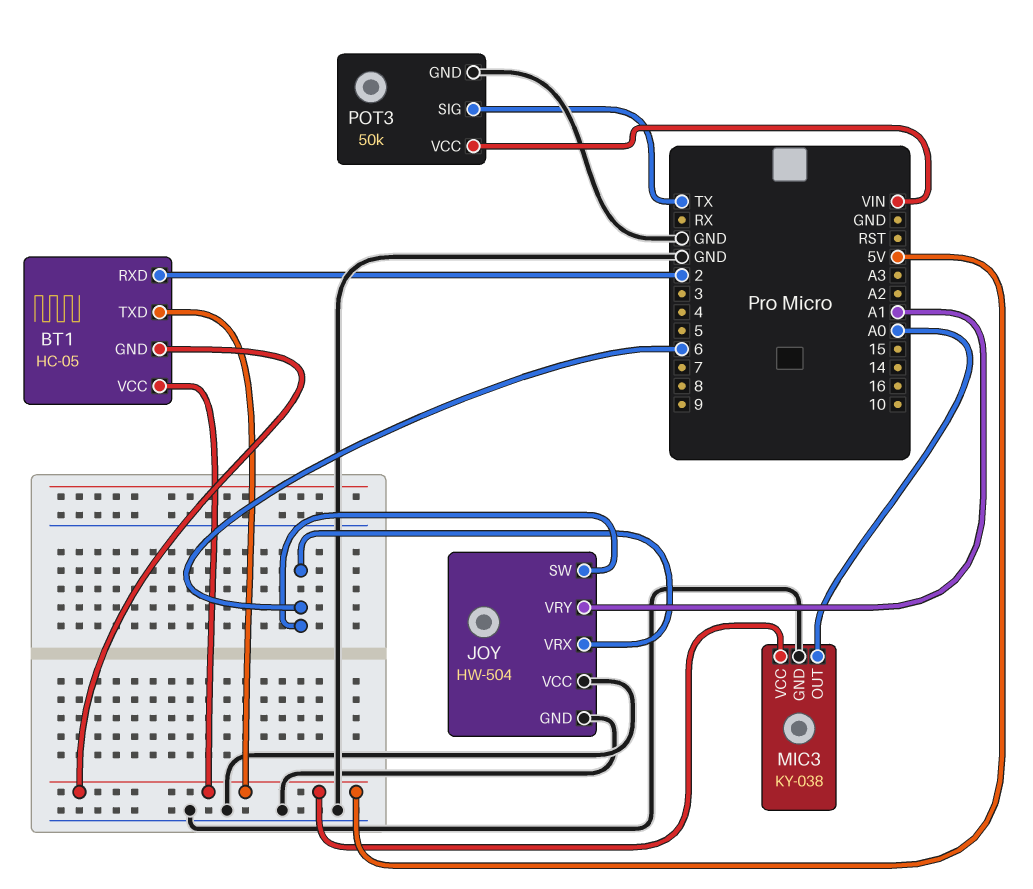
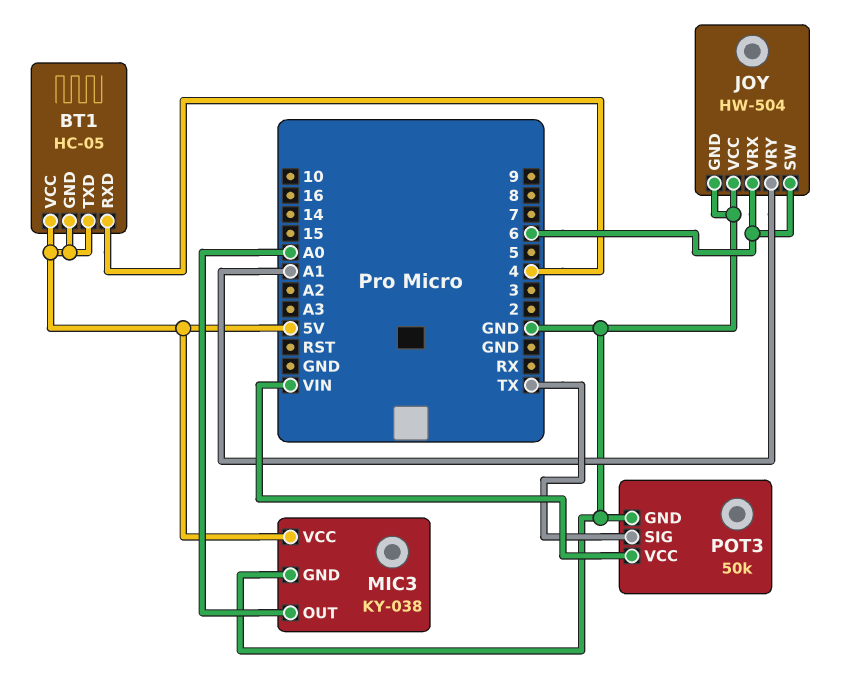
BT1 pin RXD: 2 -> 4

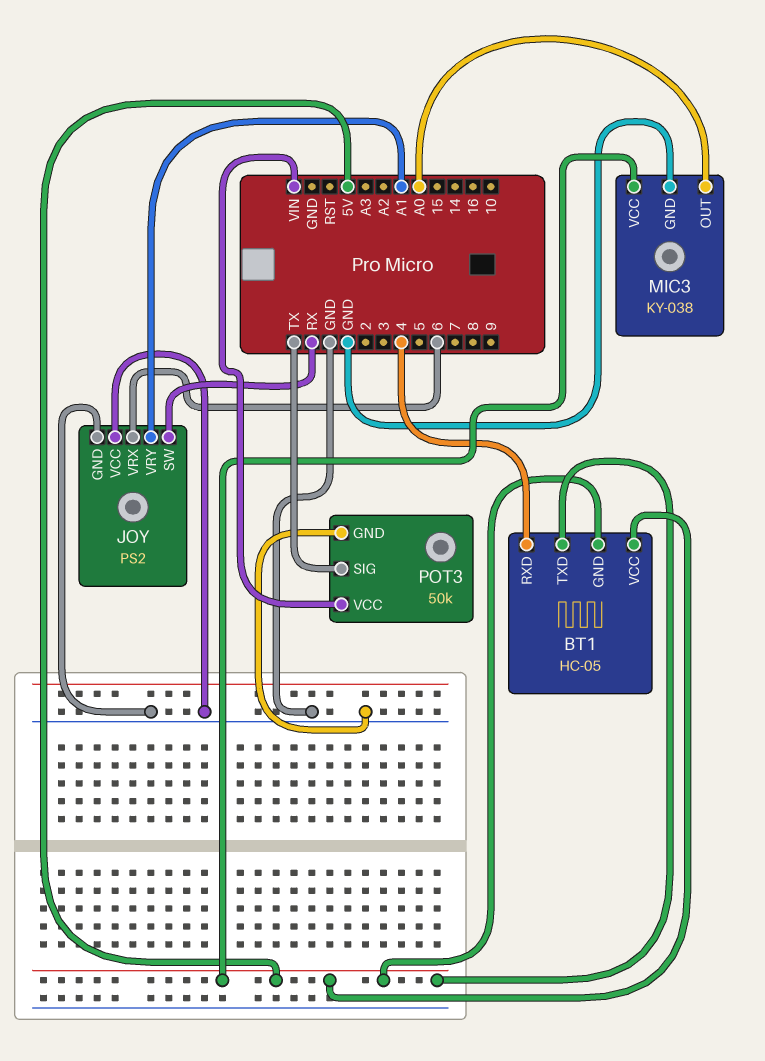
JOY: HW-504 -> PS2
JOY pin SW: 6 -> RX

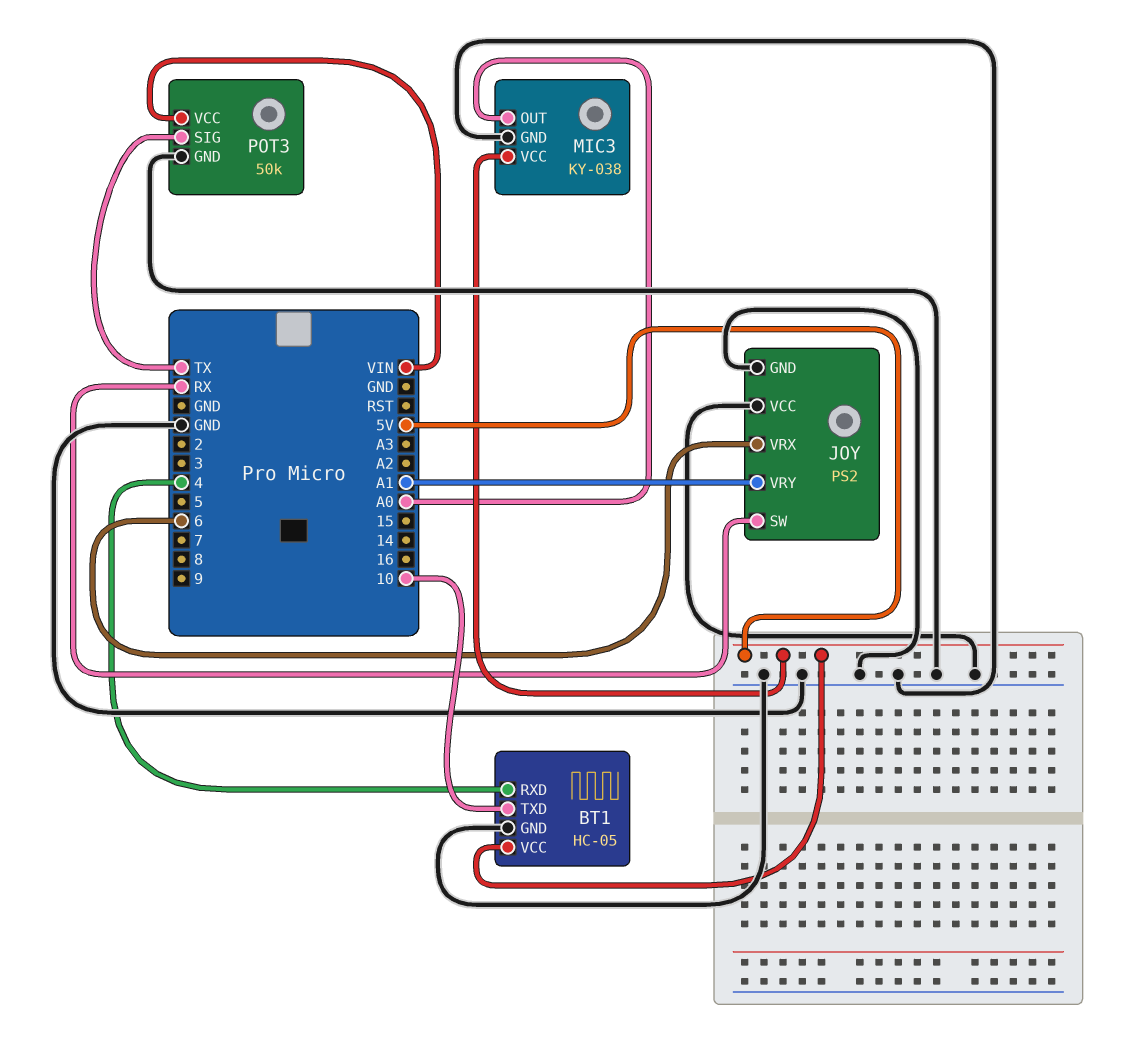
BT1 pin GND: 5V -> GND
BT1 pin TXD: 5V -> 10

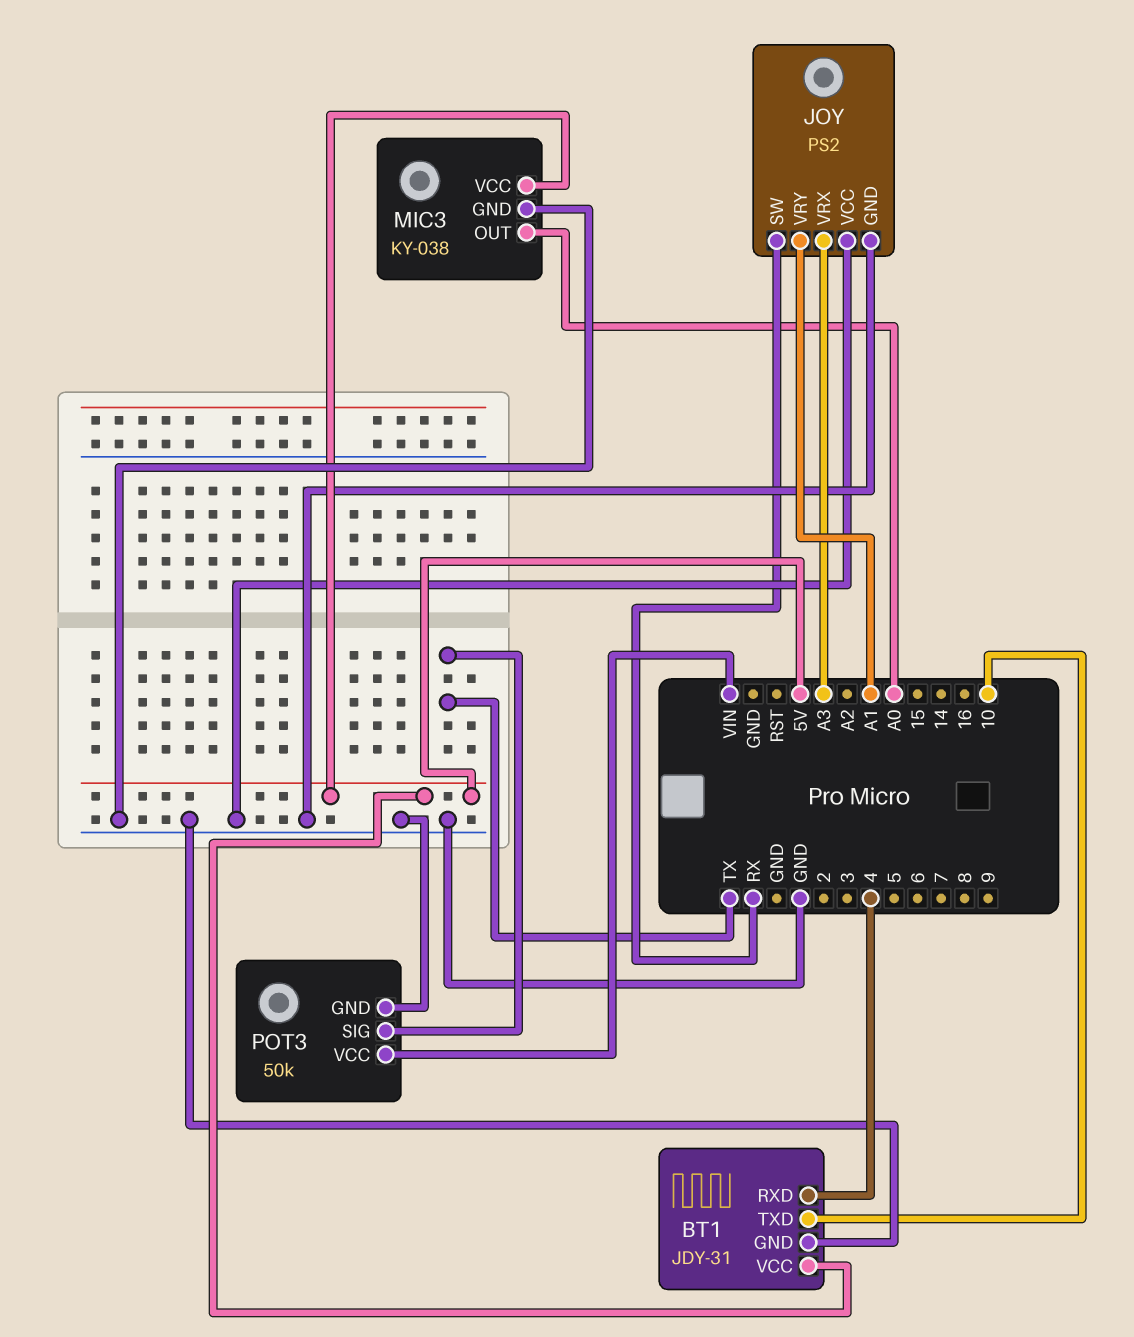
BT1: HC-05 -> JDY-31
JOY pin VRX: 6 -> A3

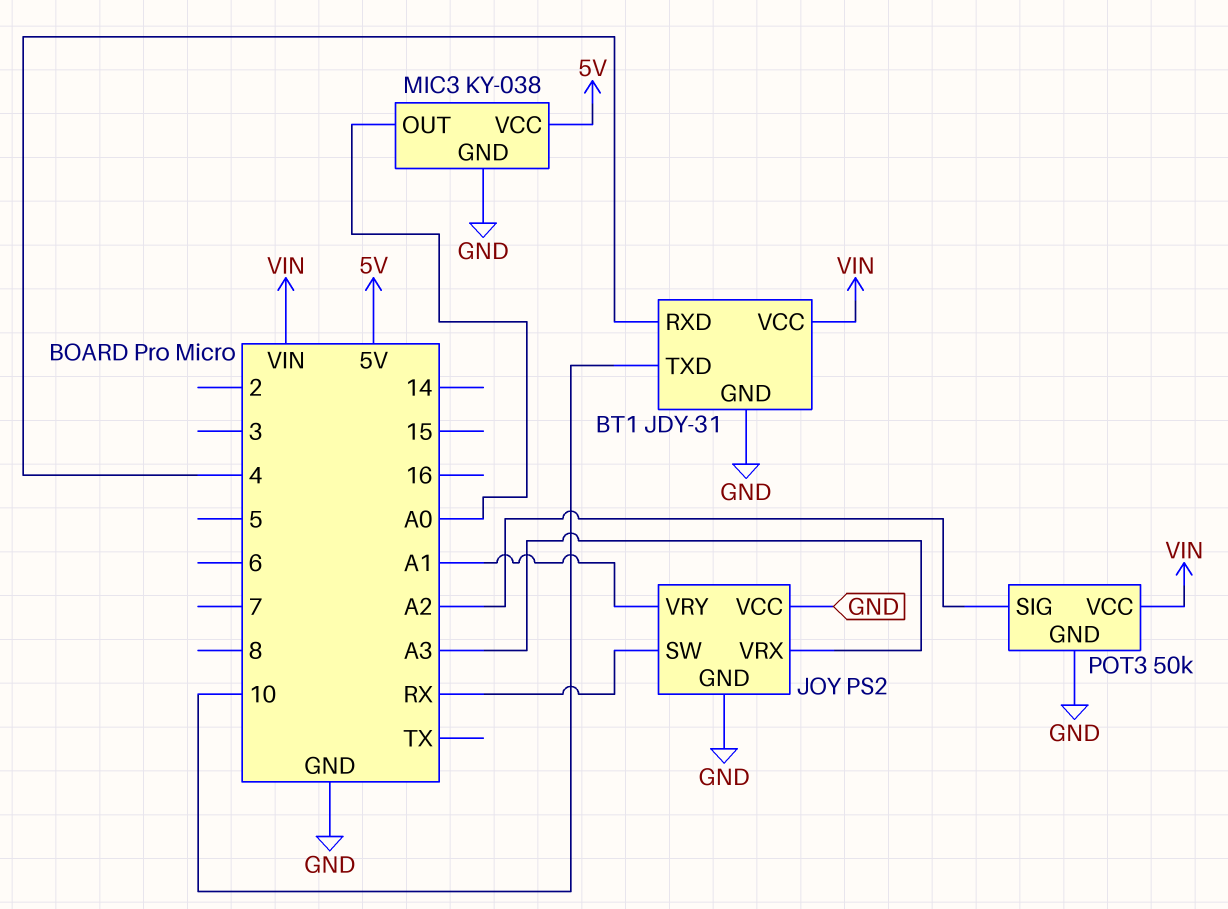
BT1 pin VCC: 5V -> VIN
POT3 pin SIG: TX -> A2

